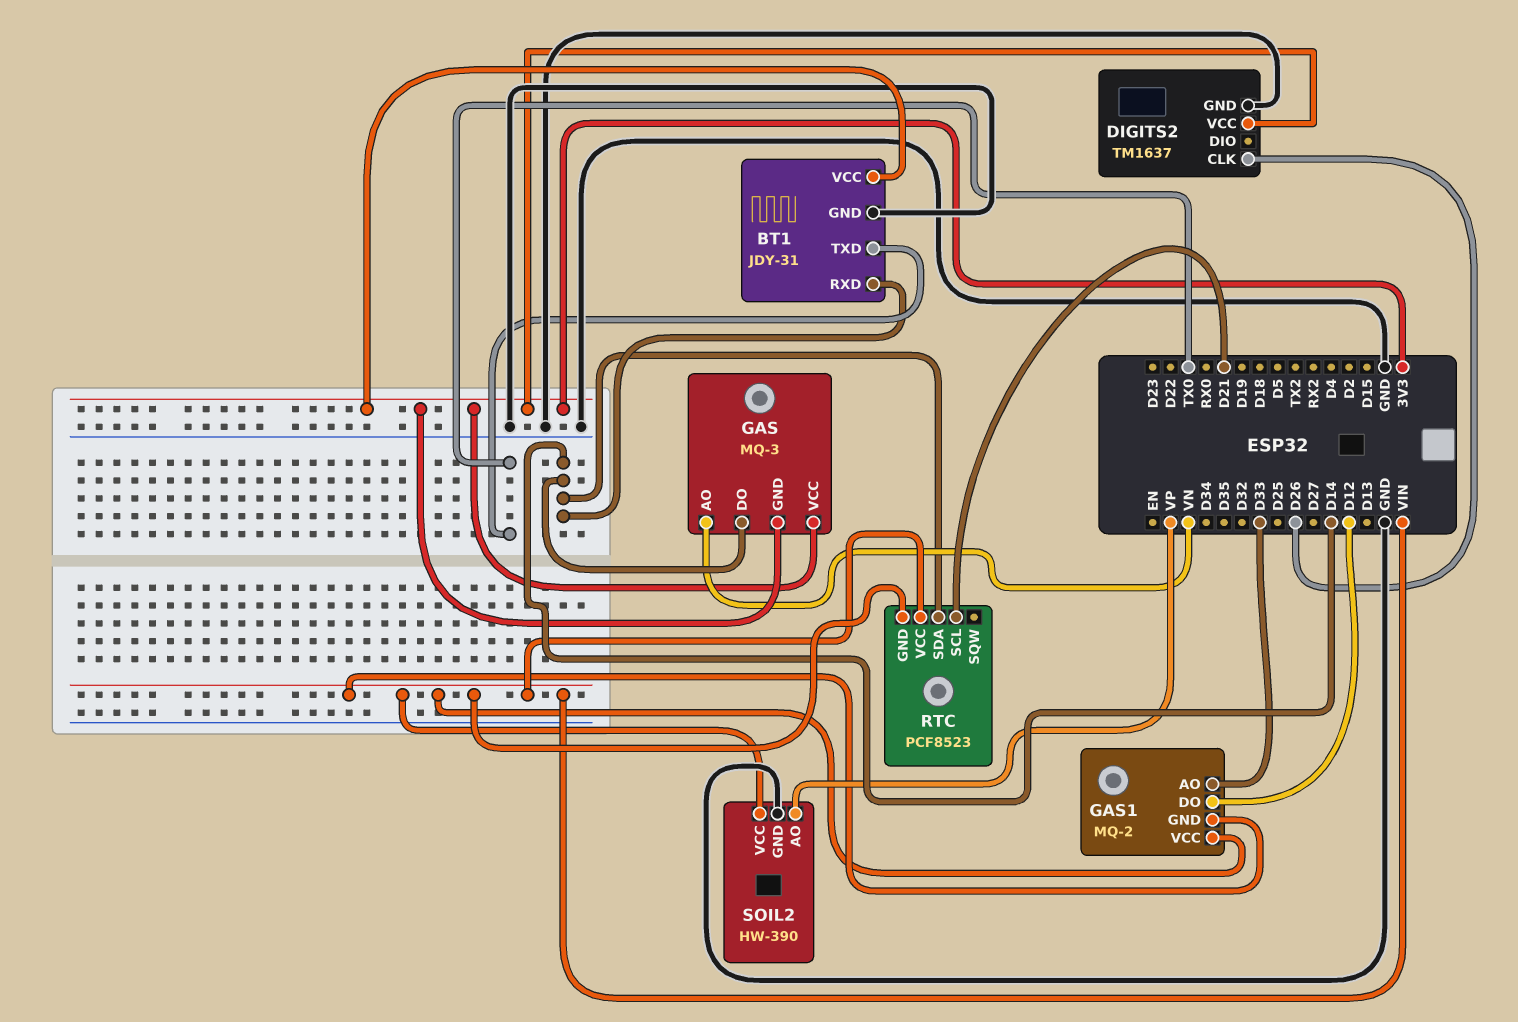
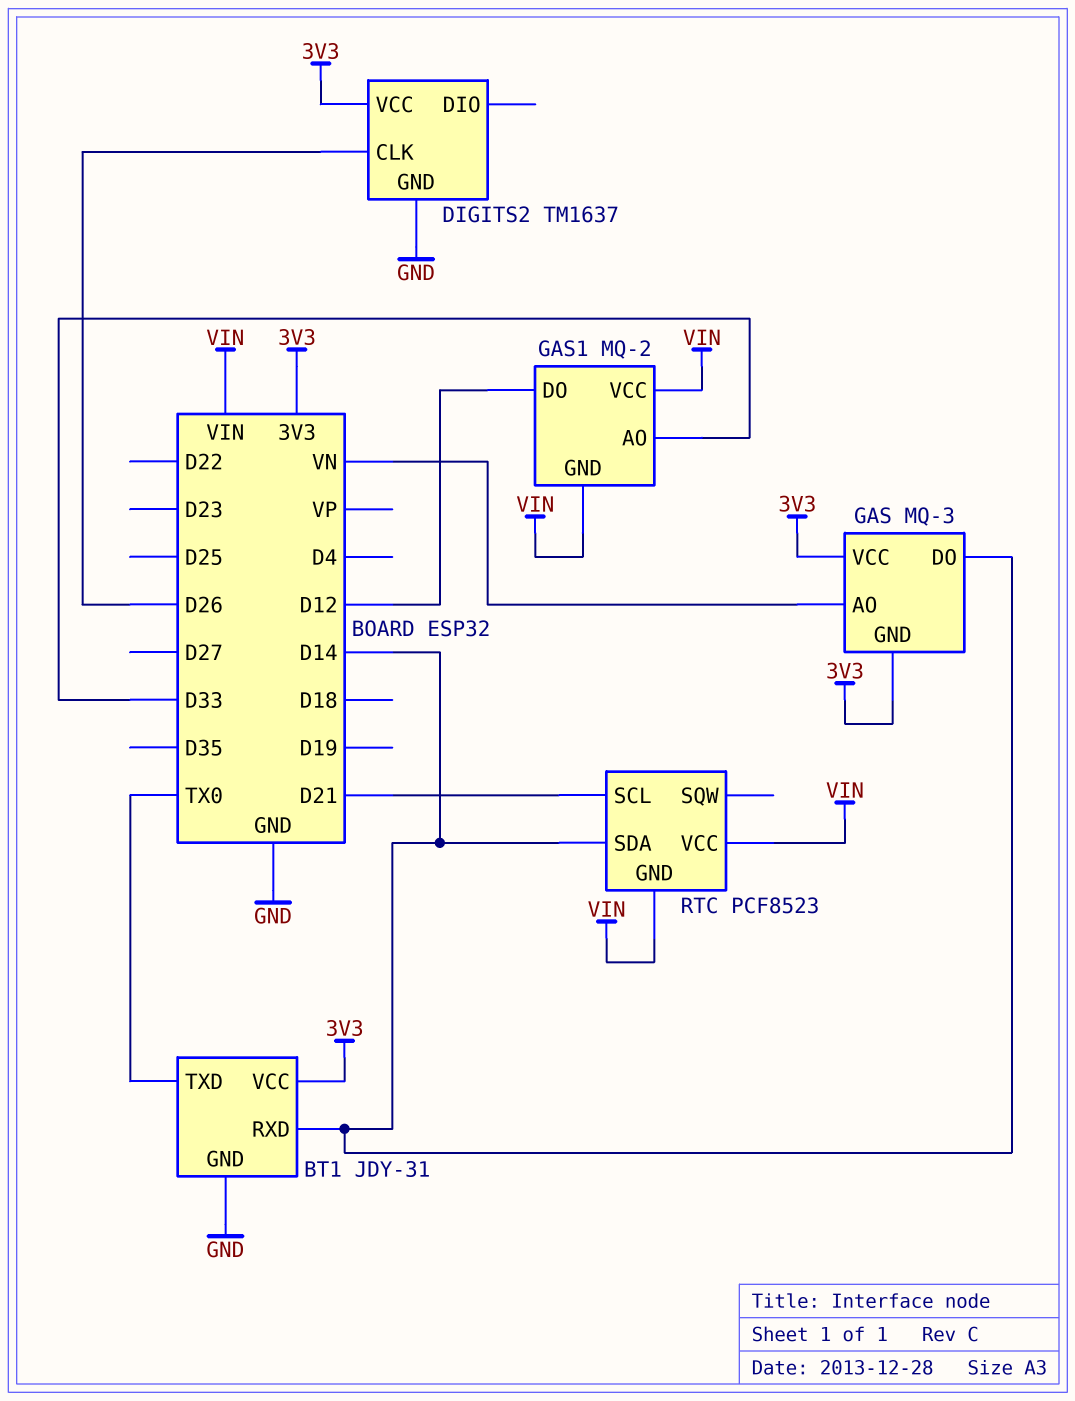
SOIL2: HW-390 -> none
SOIL2 pin AO: VP -> none
SOIL2 pin GND: GND -> none
SOIL2 pin VCC: VIN -> none

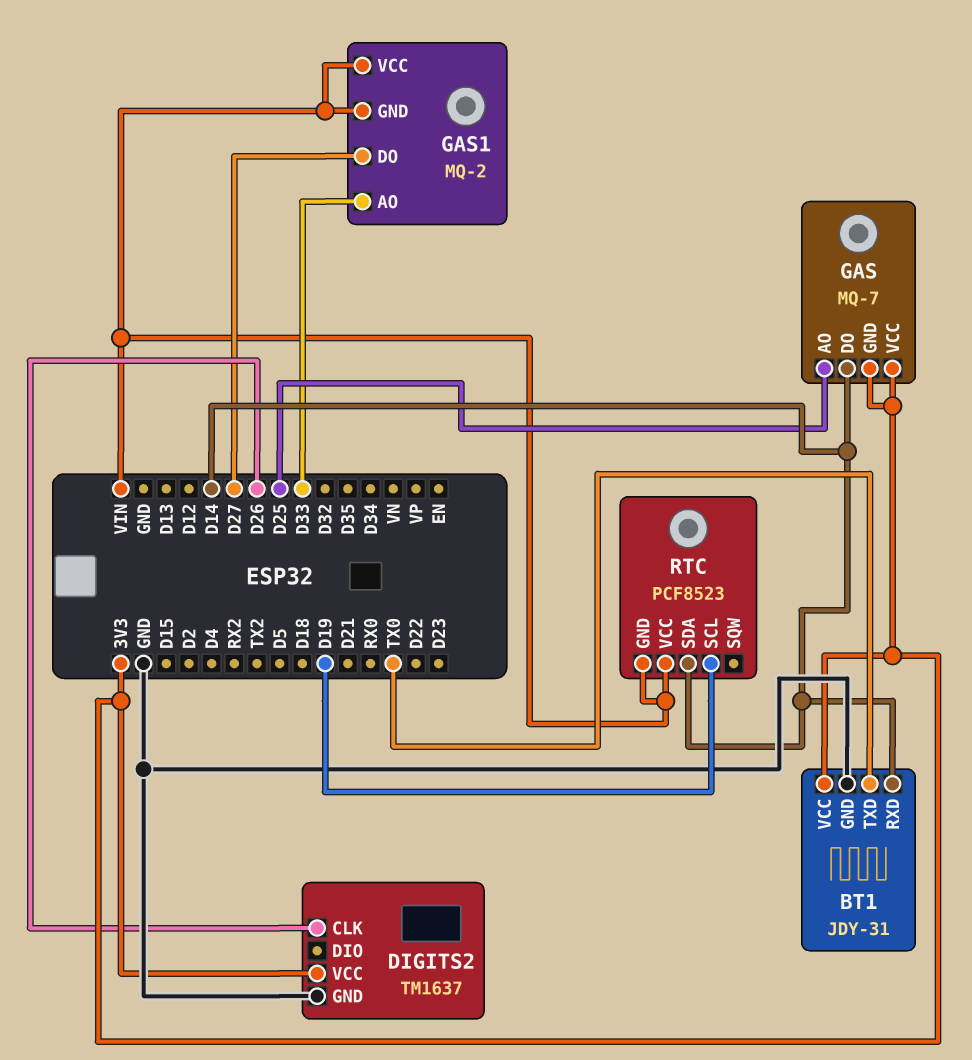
GAS: MQ-3 -> MQ-7
GAS pin AO: VN -> D25
GAS1 pin DO: D12 -> D27
RTC pin SCL: D21 -> D19

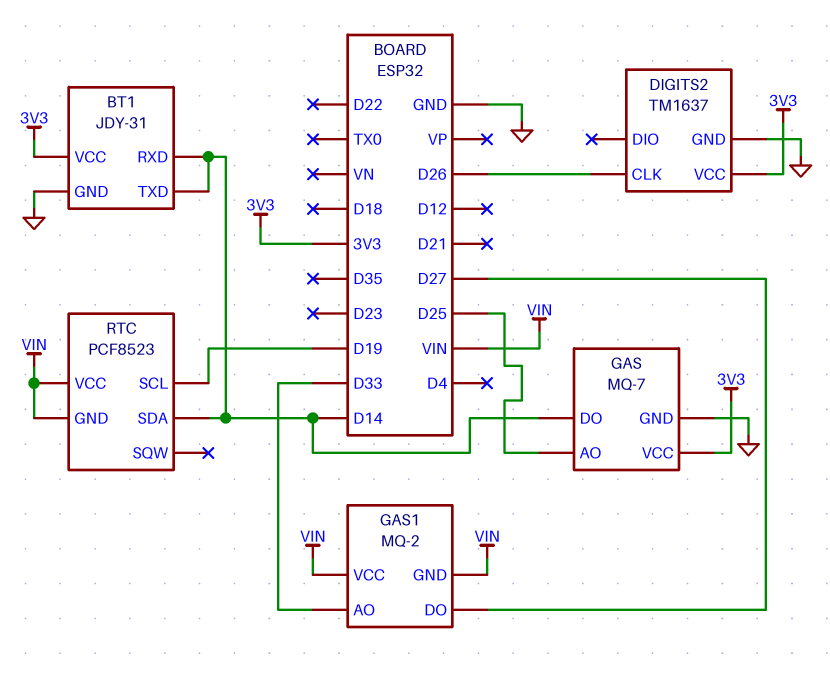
BT1 pin TXD: TX0 -> D14
GAS pin GND: 3V3 -> GND

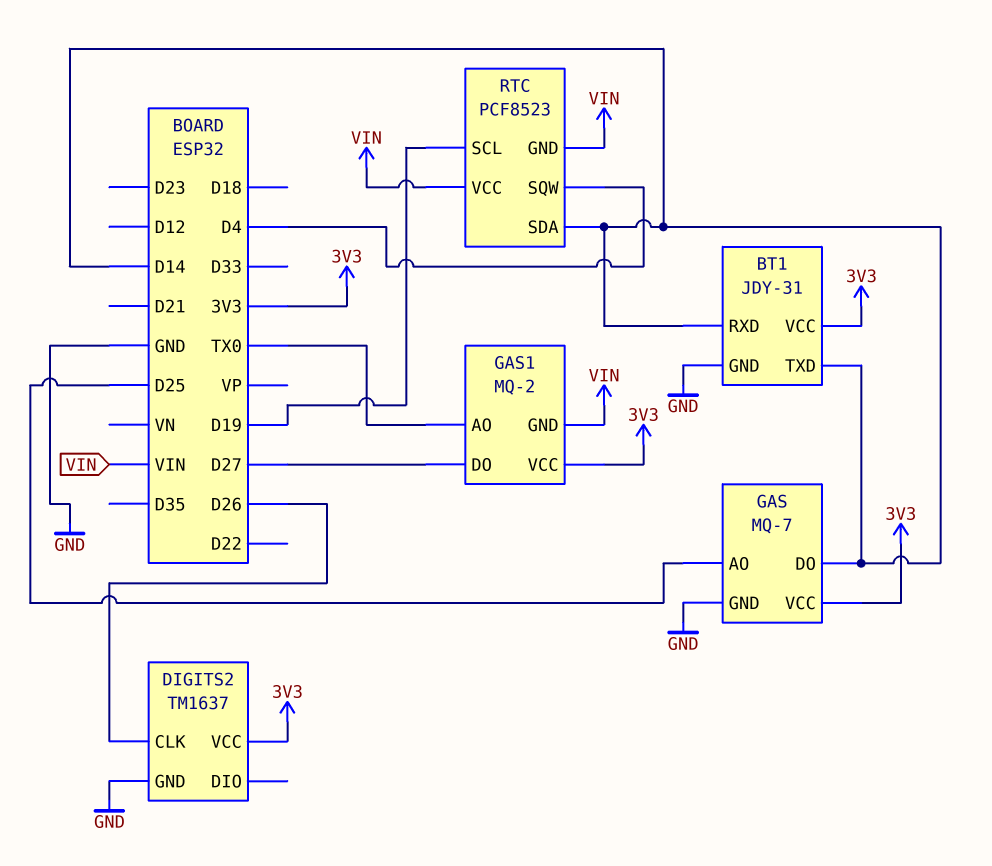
GAS1 pin AO: D33 -> TX0
GAS1 pin VCC: VIN -> 3V3
RTC pin SQW: none -> D4

